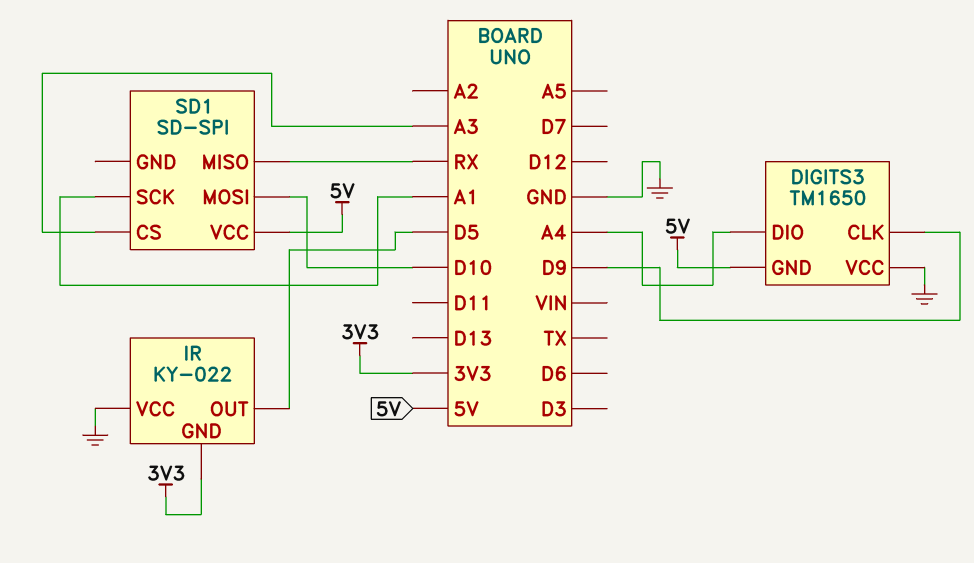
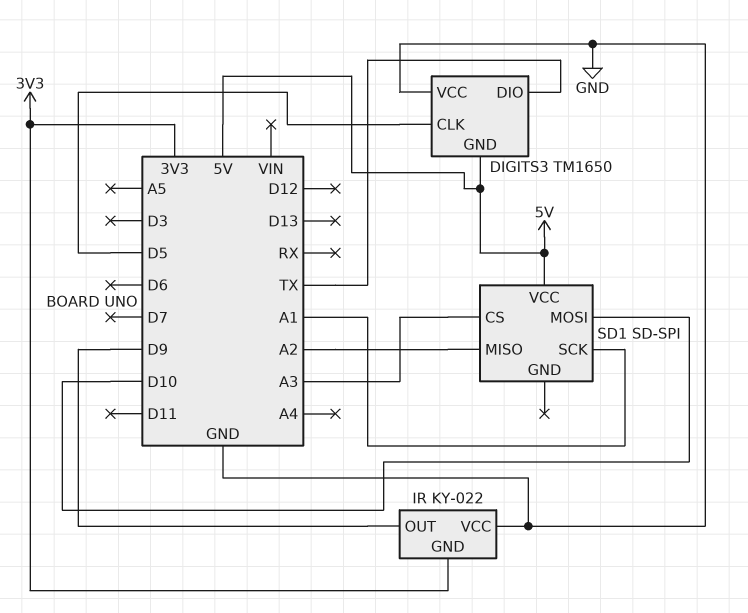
DIGITS3 pin CLK: D9 -> D5
DIGITS3 pin DIO: A4 -> TX
IR pin OUT: D5 -> D9
SD1 pin MISO: RX -> A2

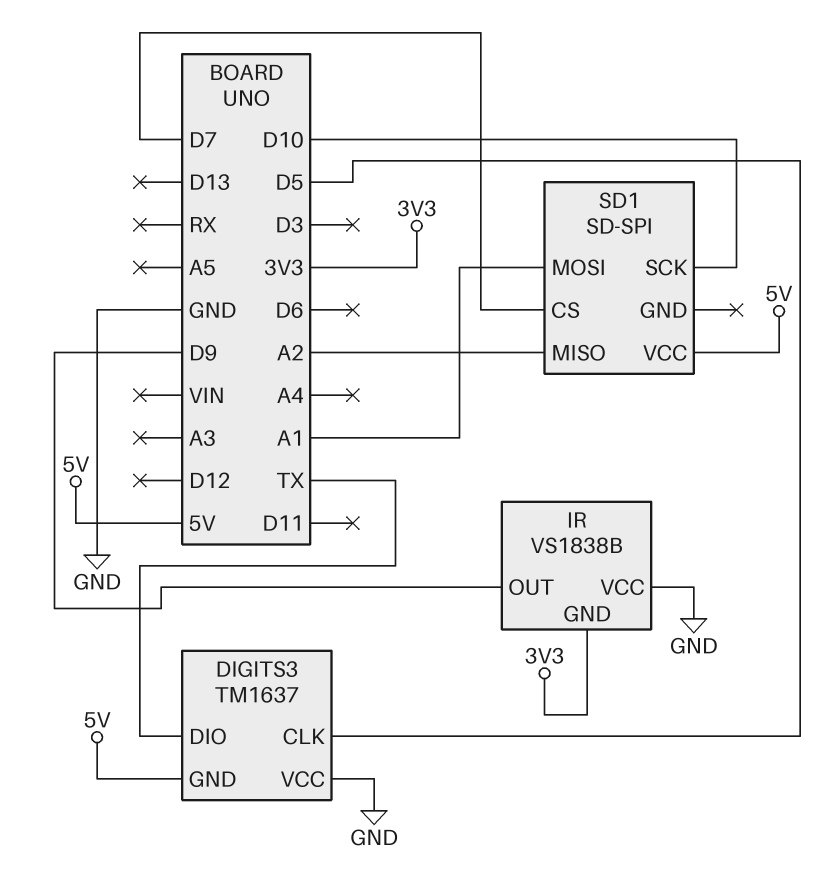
DIGITS3: TM1650 -> TM1637
IR: KY-022 -> VS1838B
SD1 pin CS: A3 -> D7
SD1 pin MOSI: D10 -> A1
SD1 pin SCK: A1 -> D10

